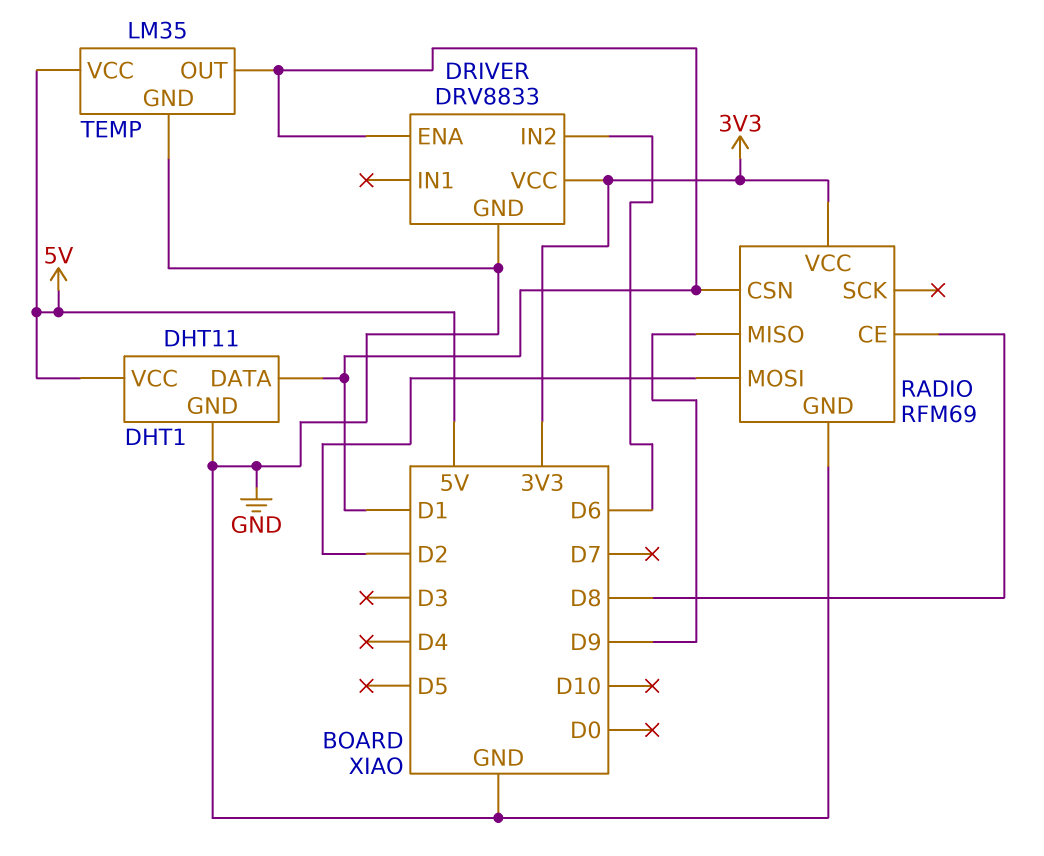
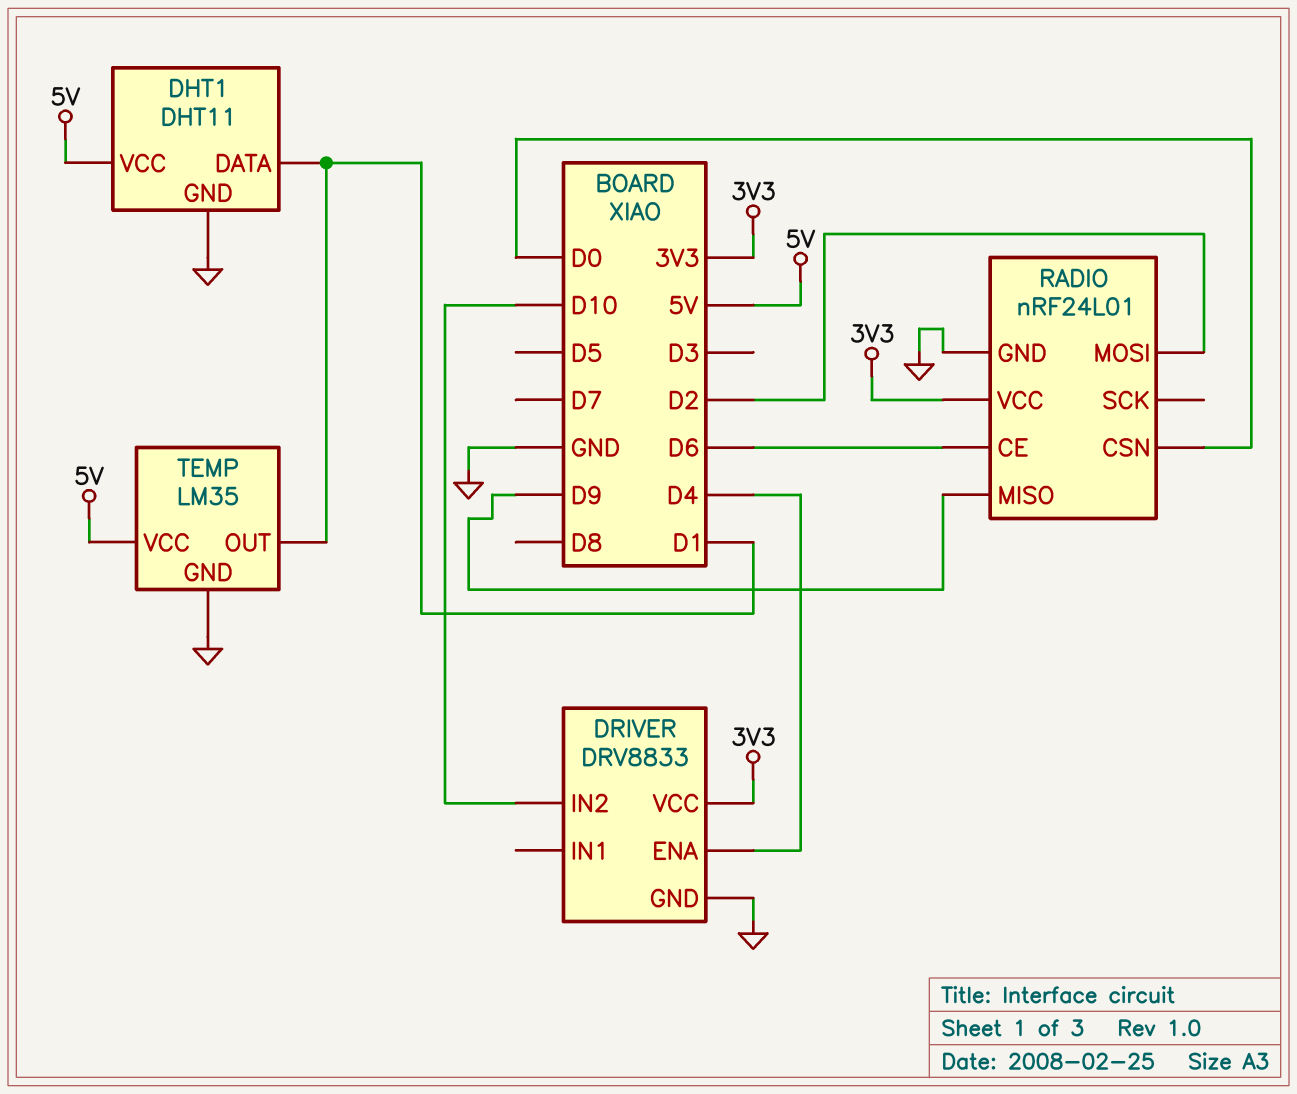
DRIVER pin ENA: D1 -> D4
DRIVER pin IN2: D6 -> D10
RADIO: RFM69 -> nRF24L01
RADIO pin CE: D8 -> D6
RADIO pin CSN: D1 -> D0

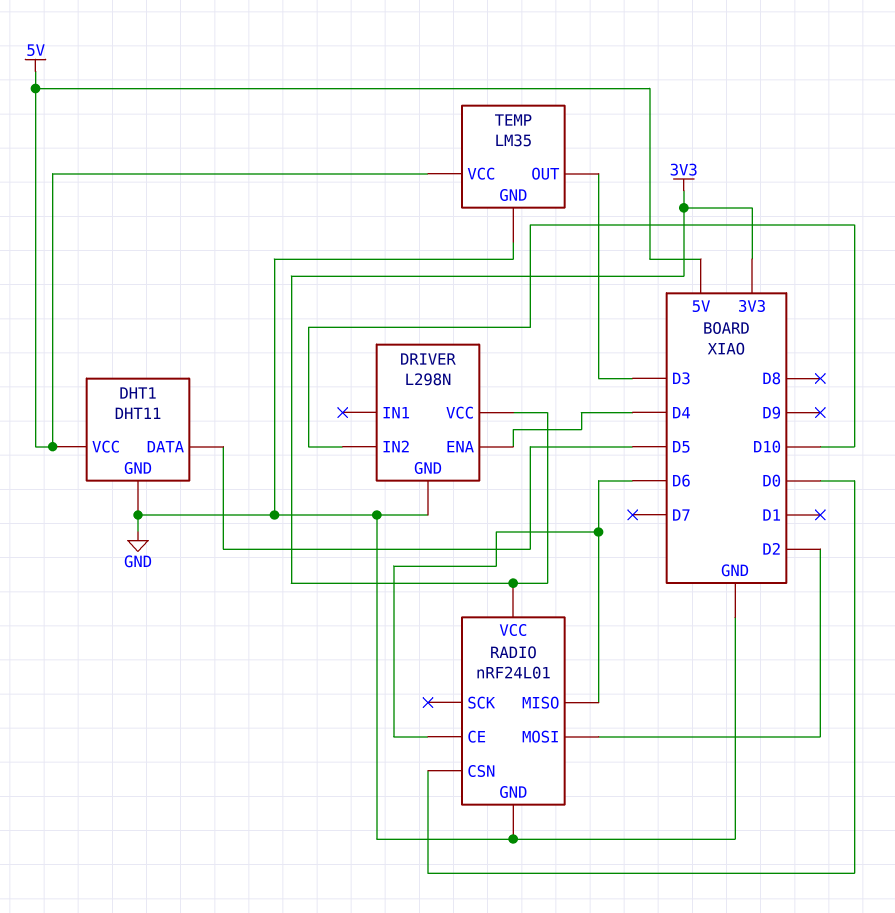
DHT1 pin DATA: D1 -> D5
DRIVER: DRV8833 -> L298N
RADIO pin MISO: D9 -> D6
TEMP pin OUT: D1 -> D3

